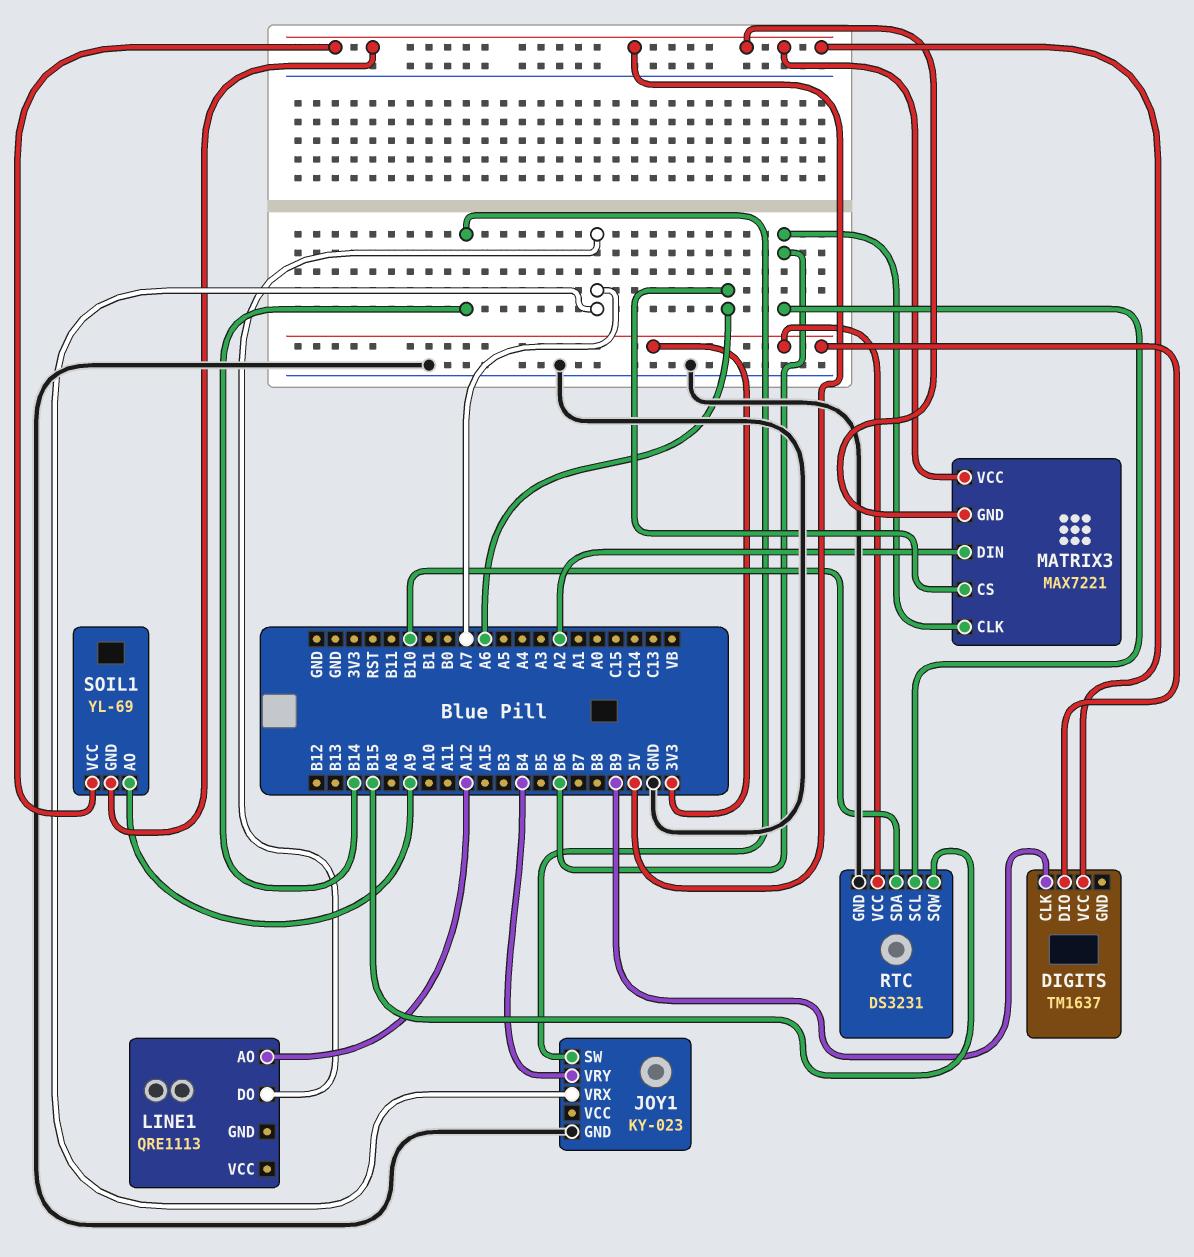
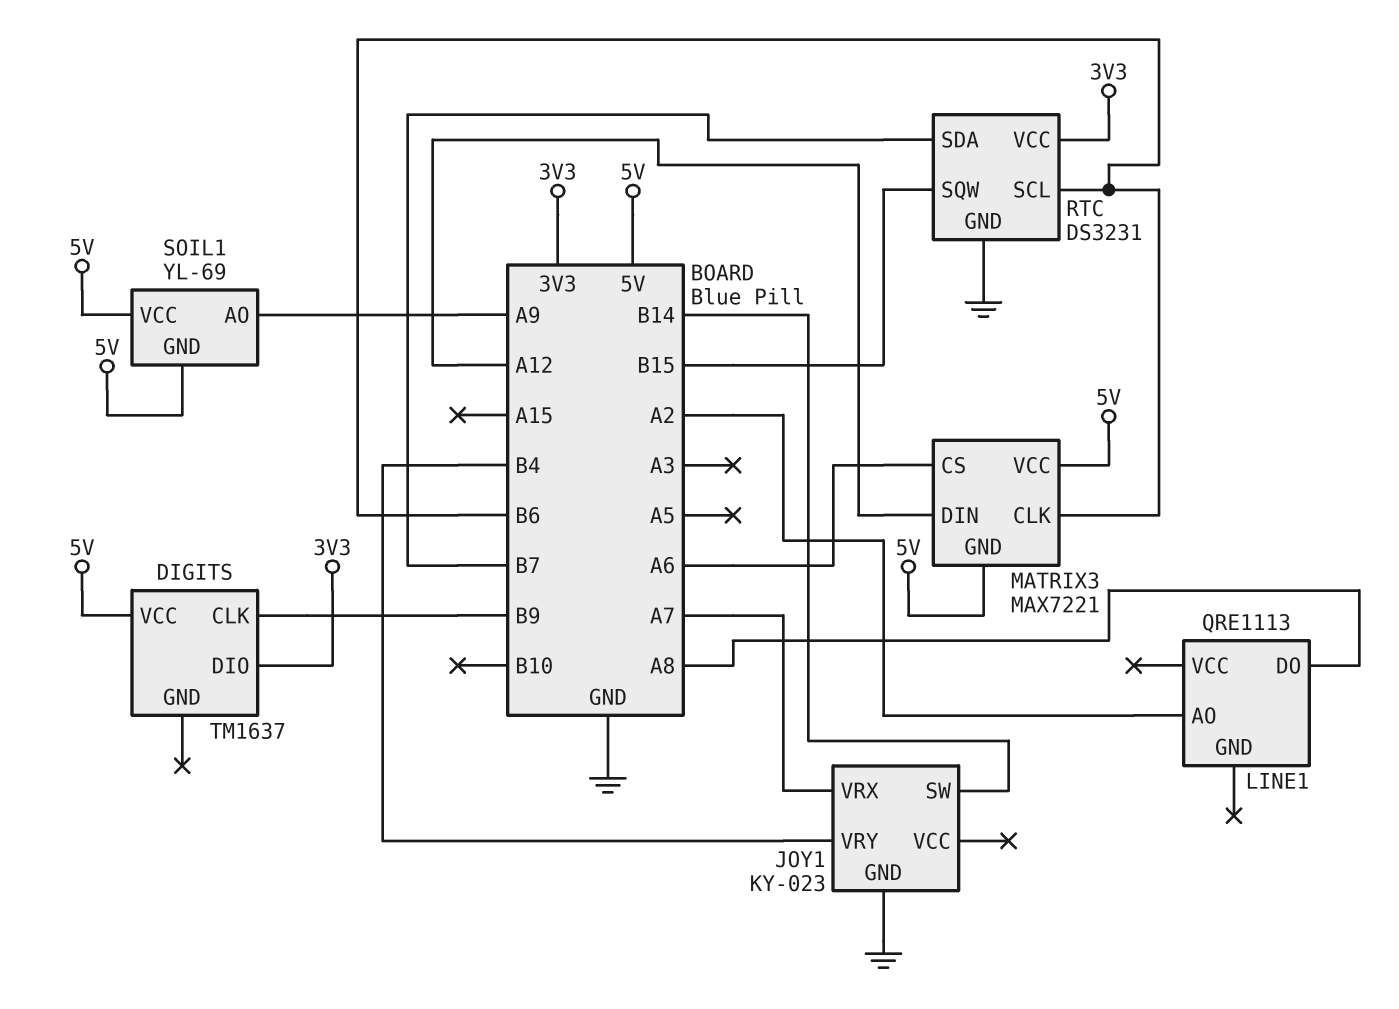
LINE1 pin AO: A12 -> A2
LINE1 pin DO: A7 -> A8
MATRIX3 pin DIN: A2 -> A12
RTC pin SDA: B10 -> B7

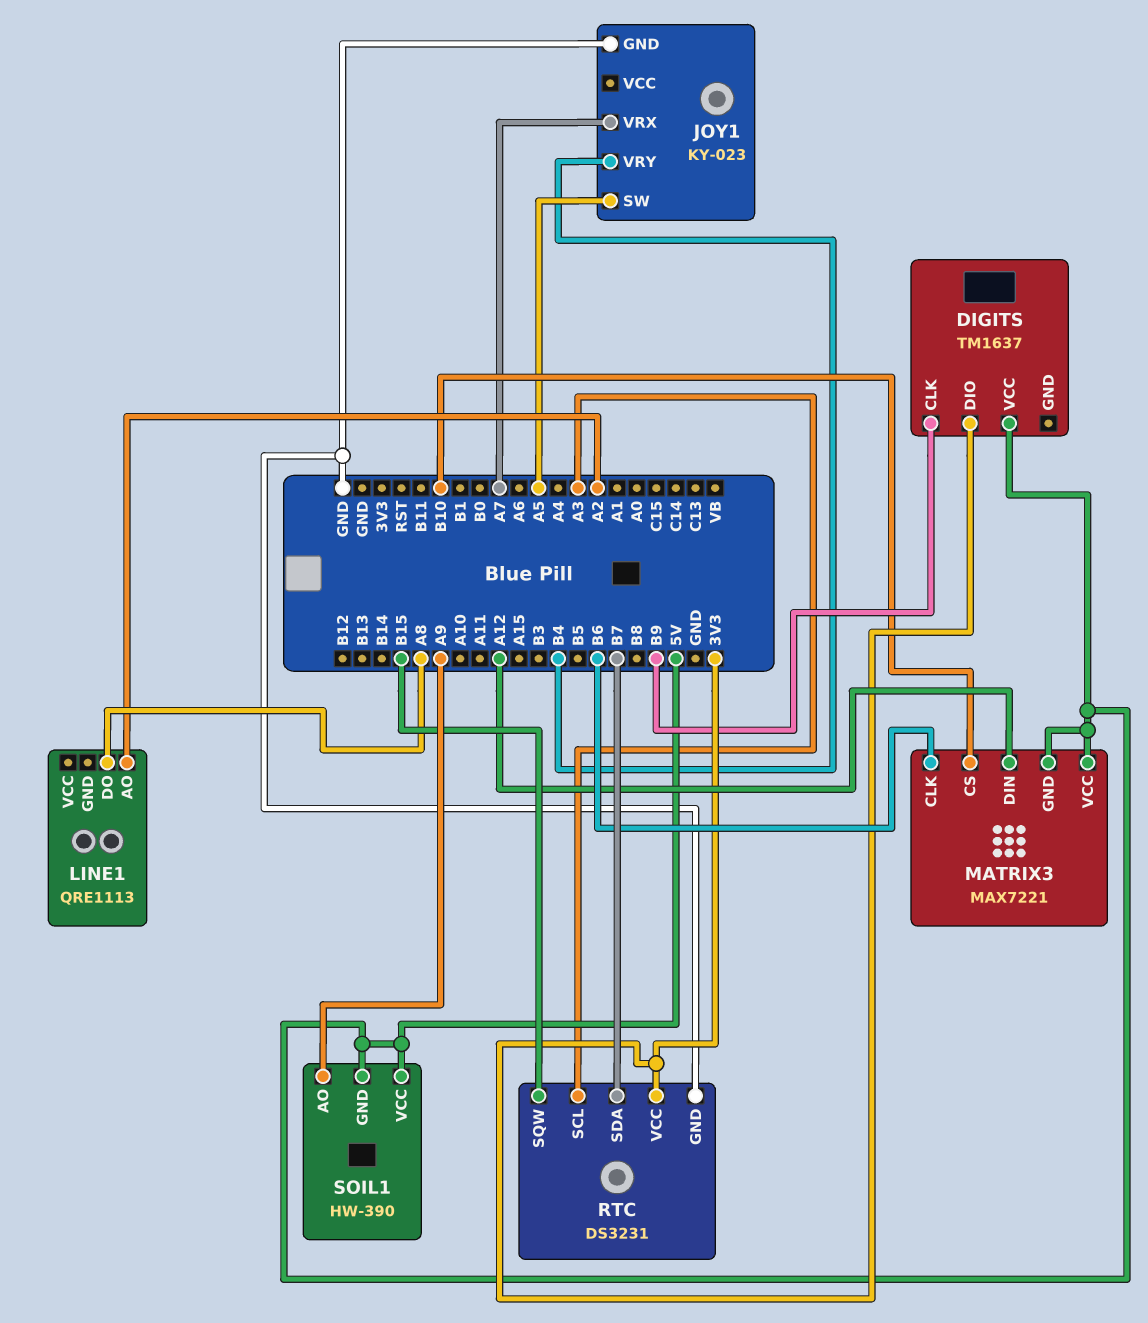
JOY1 pin SW: B14 -> A5
MATRIX3 pin CS: A6 -> B10
RTC pin SCL: B6 -> A3
SOIL1: YL-69 -> HW-390

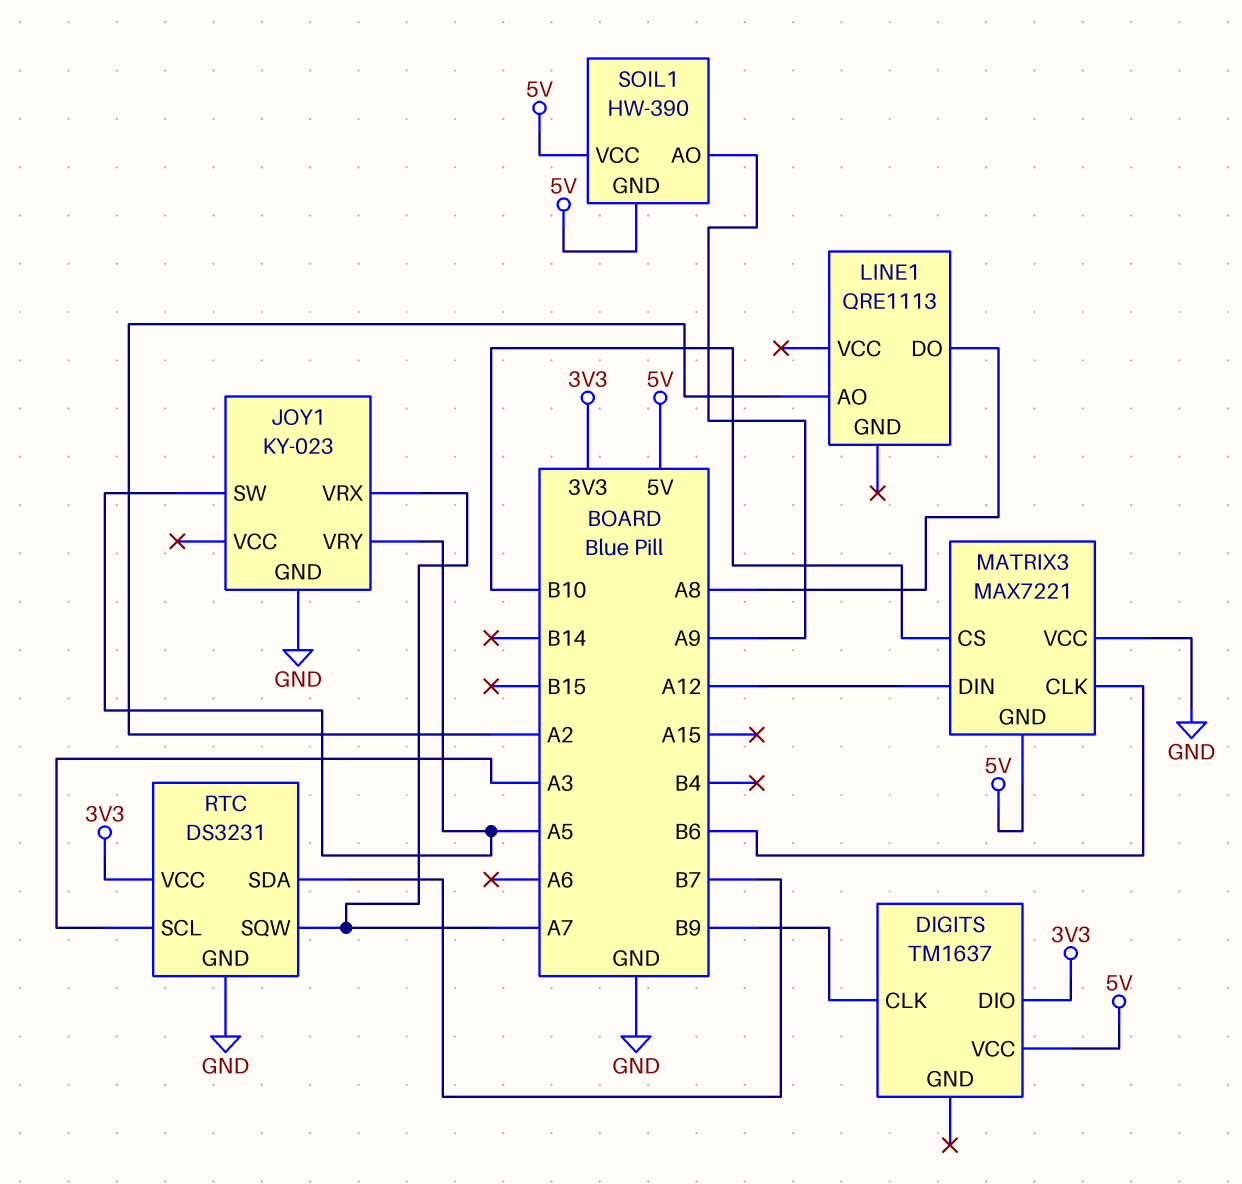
JOY1 pin VRY: B4 -> A5
MATRIX3 pin VCC: 5V -> GND
RTC pin SQW: B15 -> A7

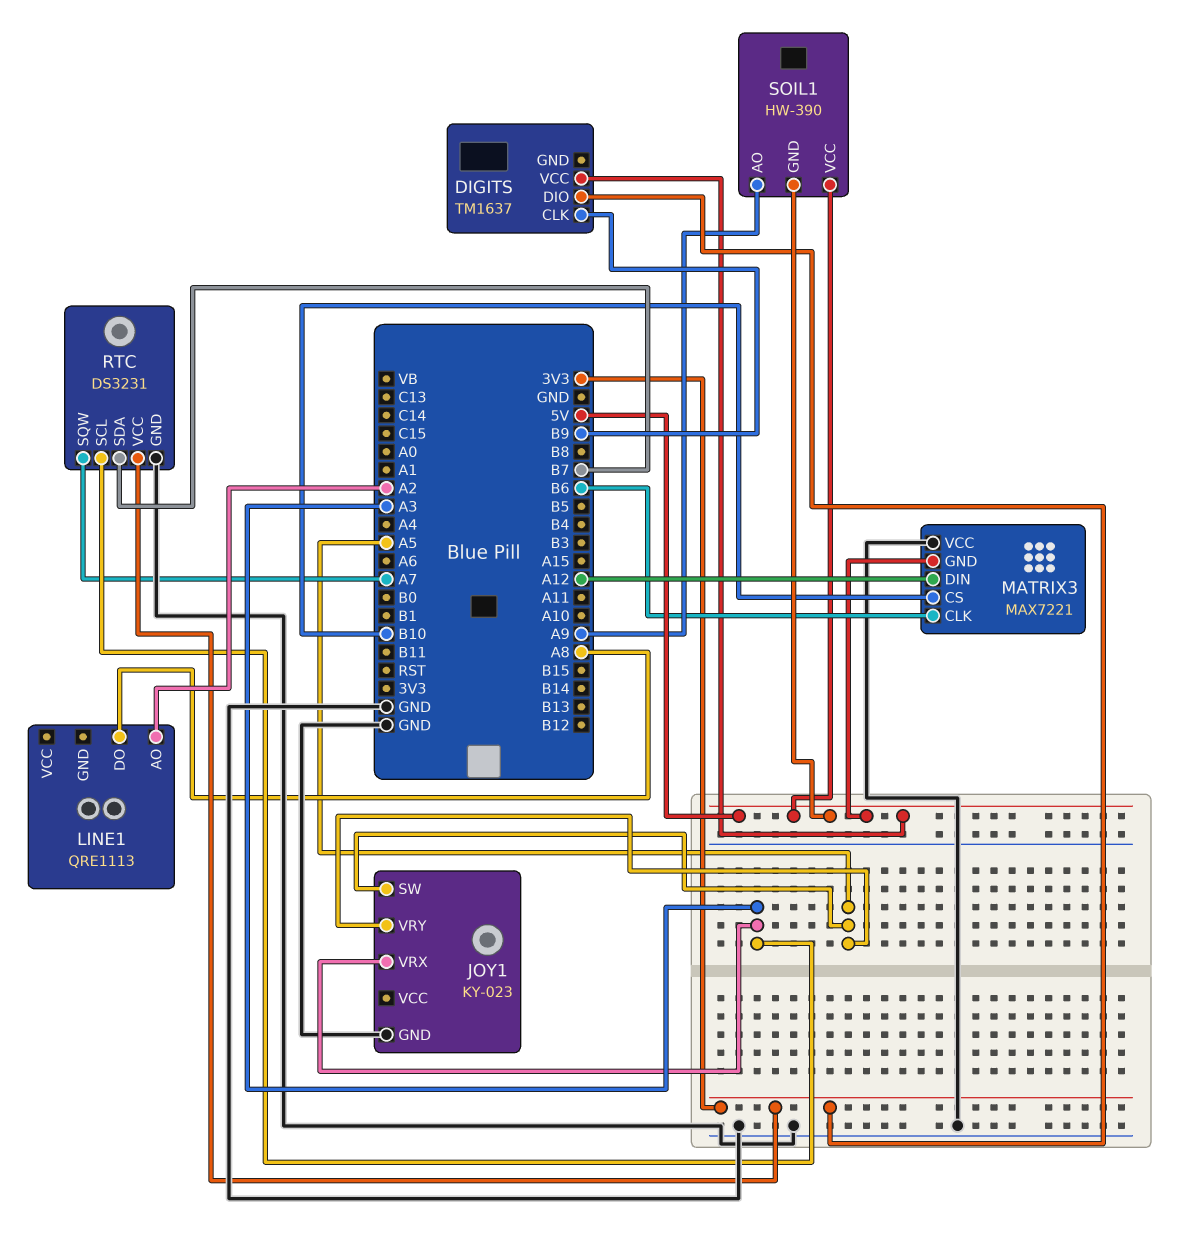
JOY1 pin VRX: A7 -> A3

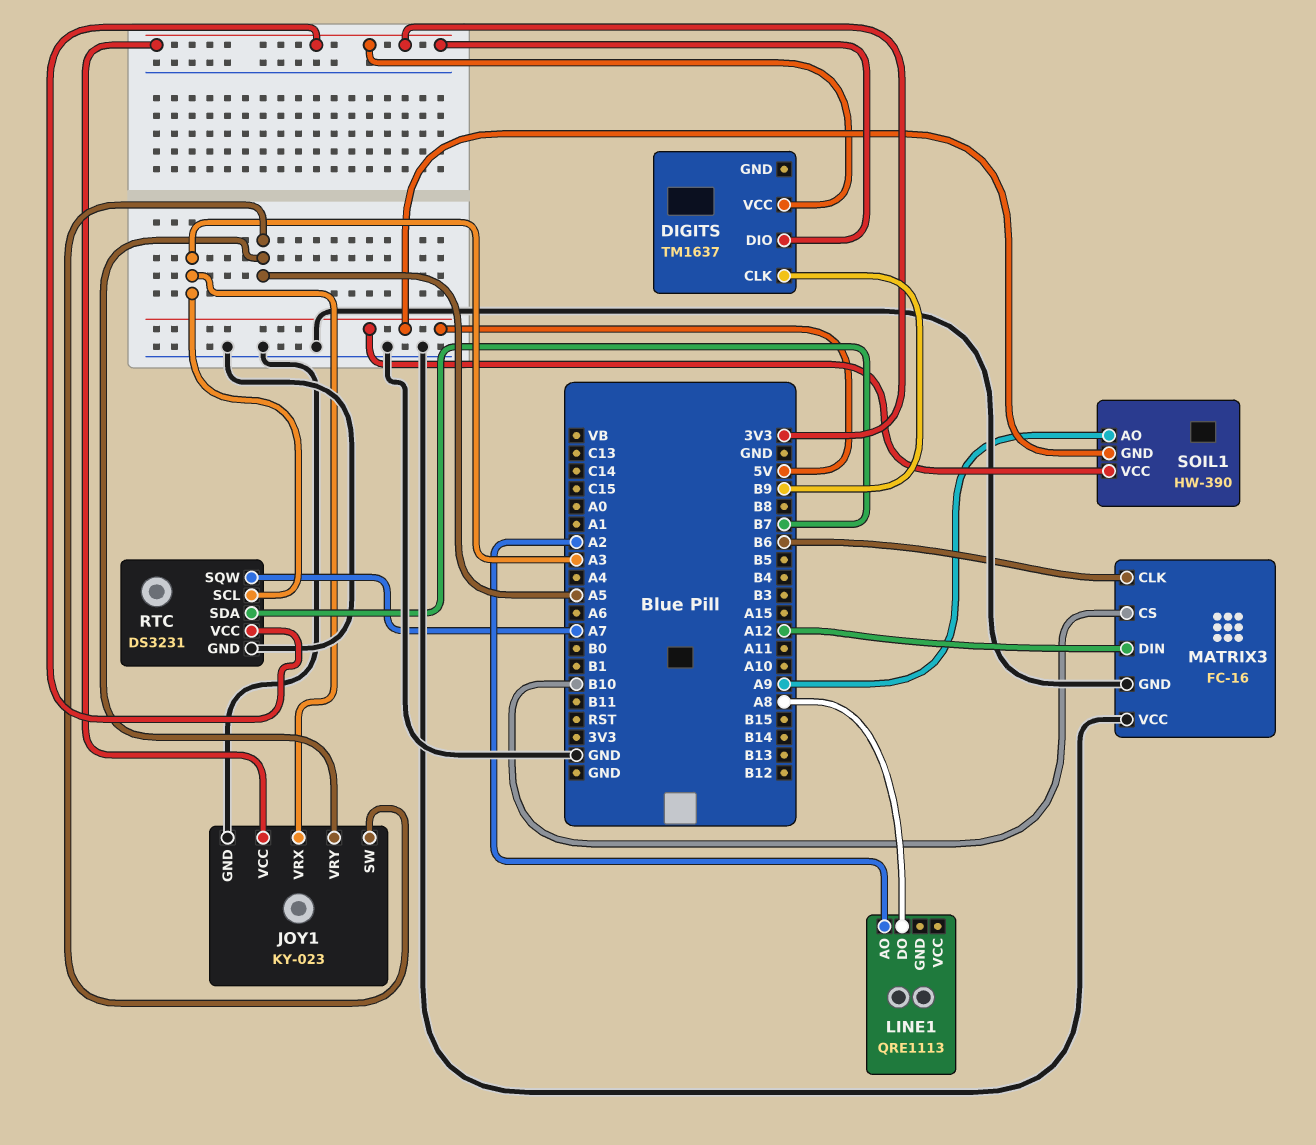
DIGITS pin VCC: 5V -> 3V3
JOY1 pin VCC: none -> 3V3
MATRIX3: MAX7221 -> FC-16
MATRIX3 pin GND: 5V -> GND

